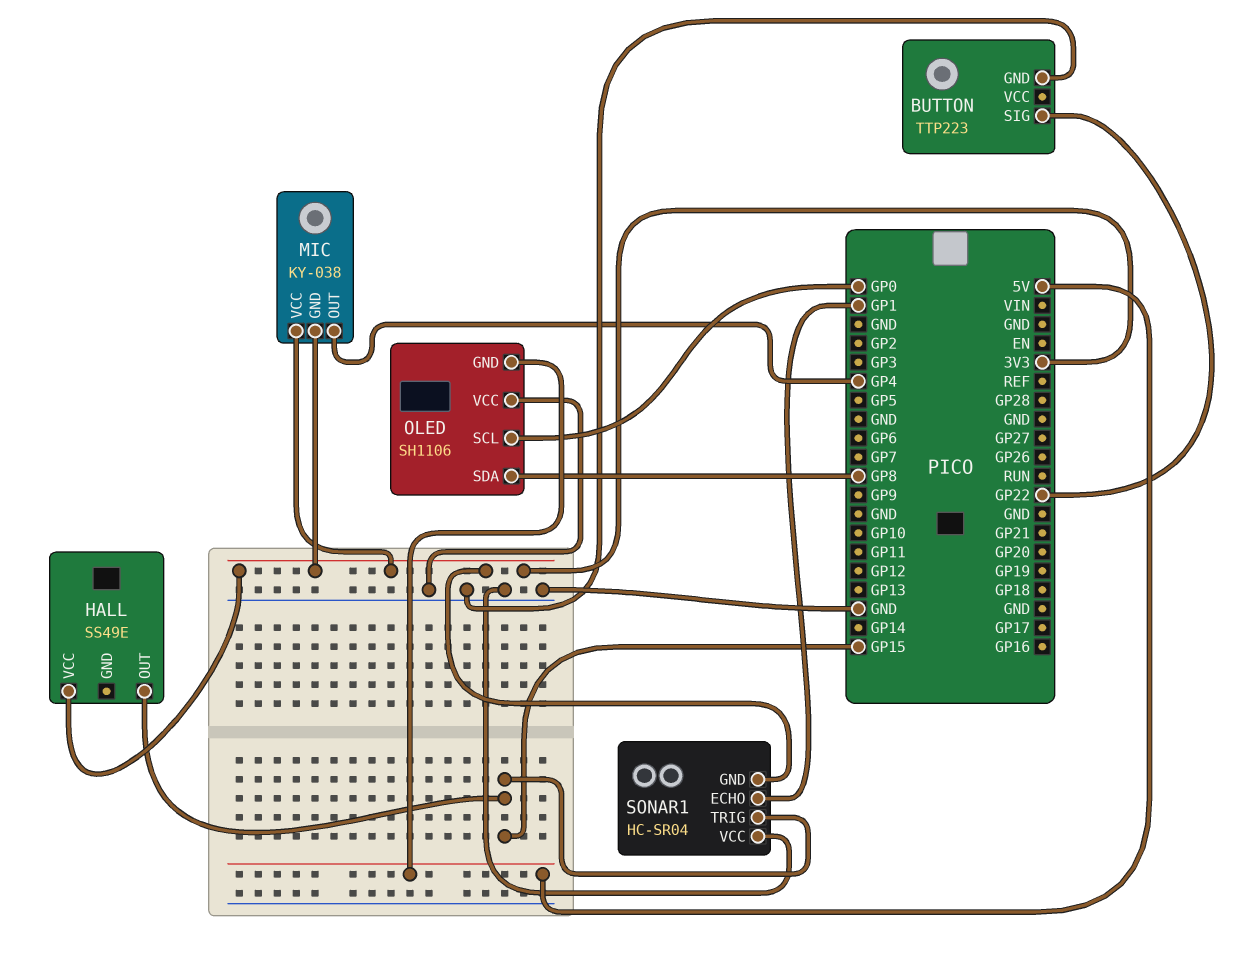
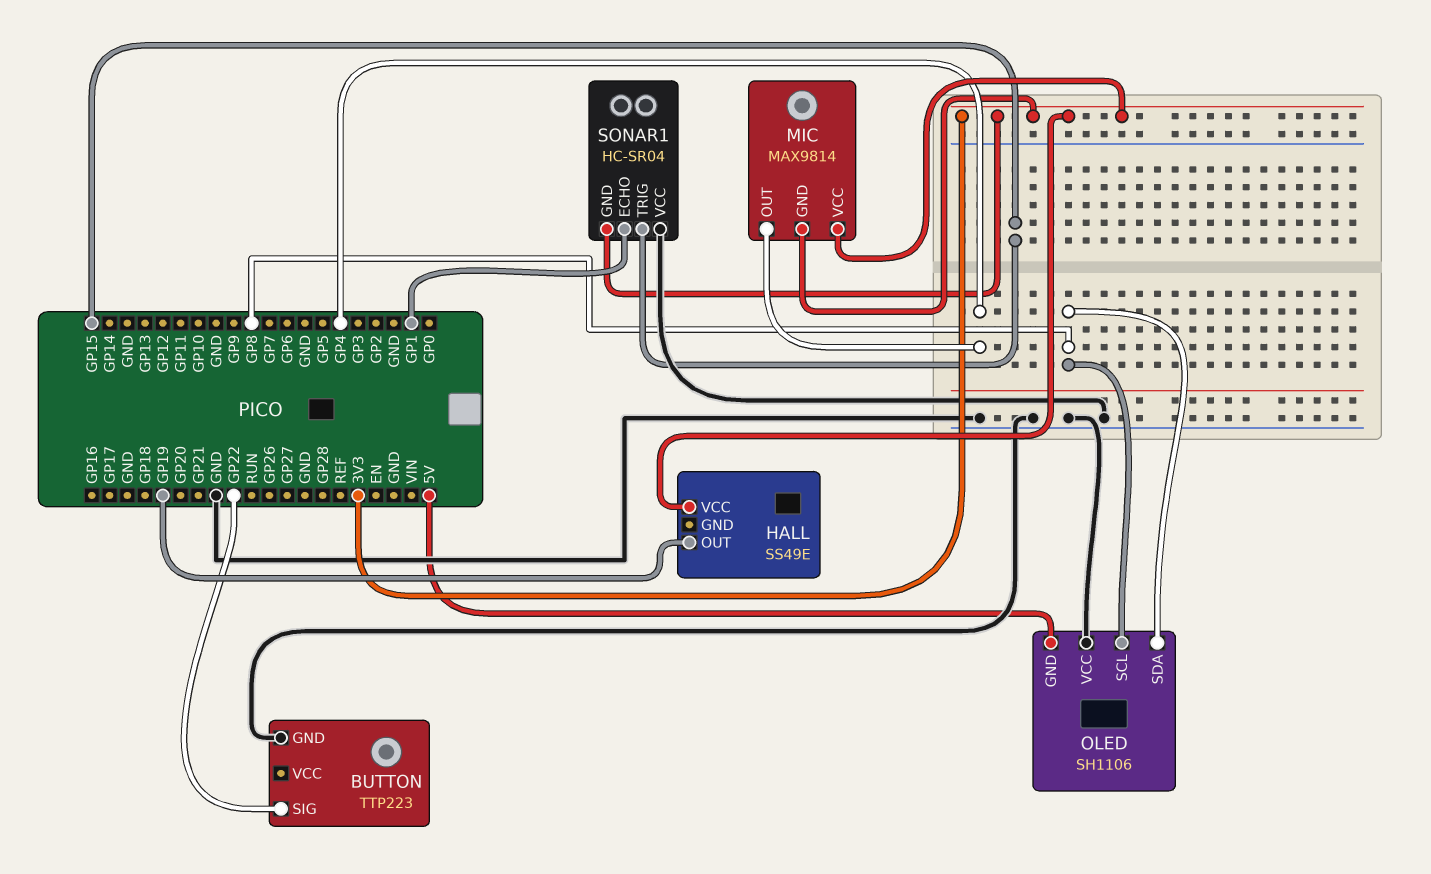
HALL pin OUT: GP15 -> GP19
MIC: KY-038 -> MAX9814
OLED pin SCL: GP0 -> GP8

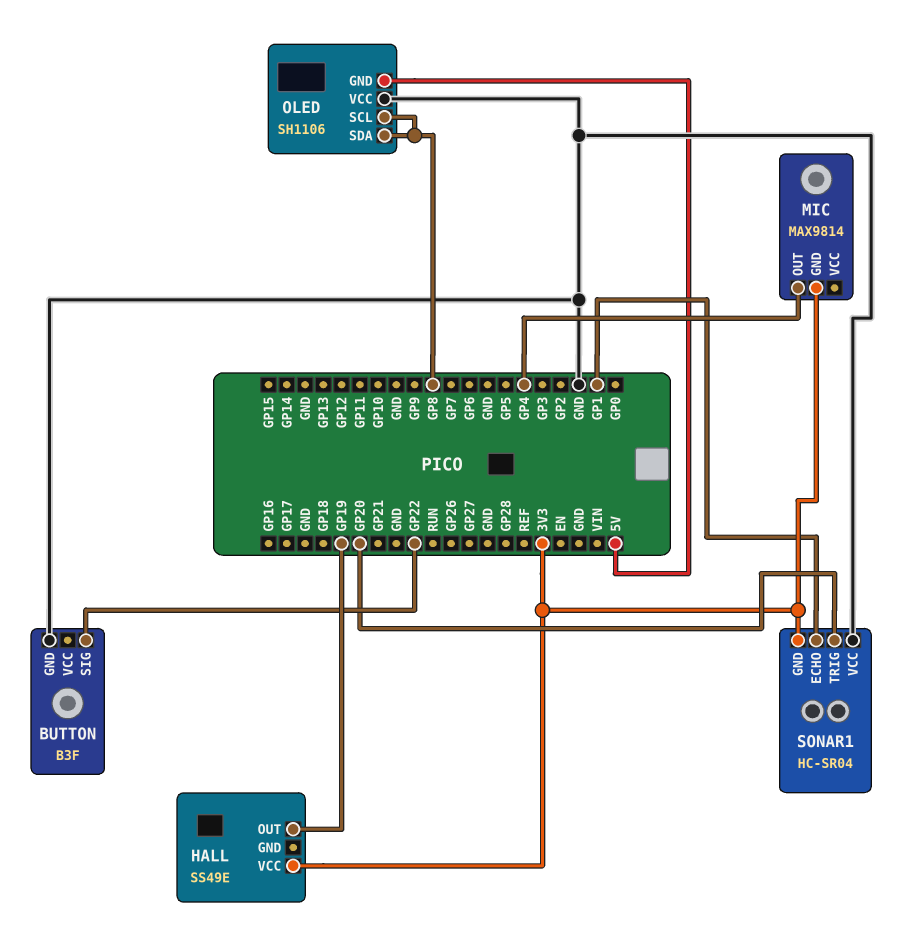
BUTTON: TTP223 -> B3F
MIC pin VCC: 3V3 -> none
SONAR1 pin TRIG: GP15 -> GP20

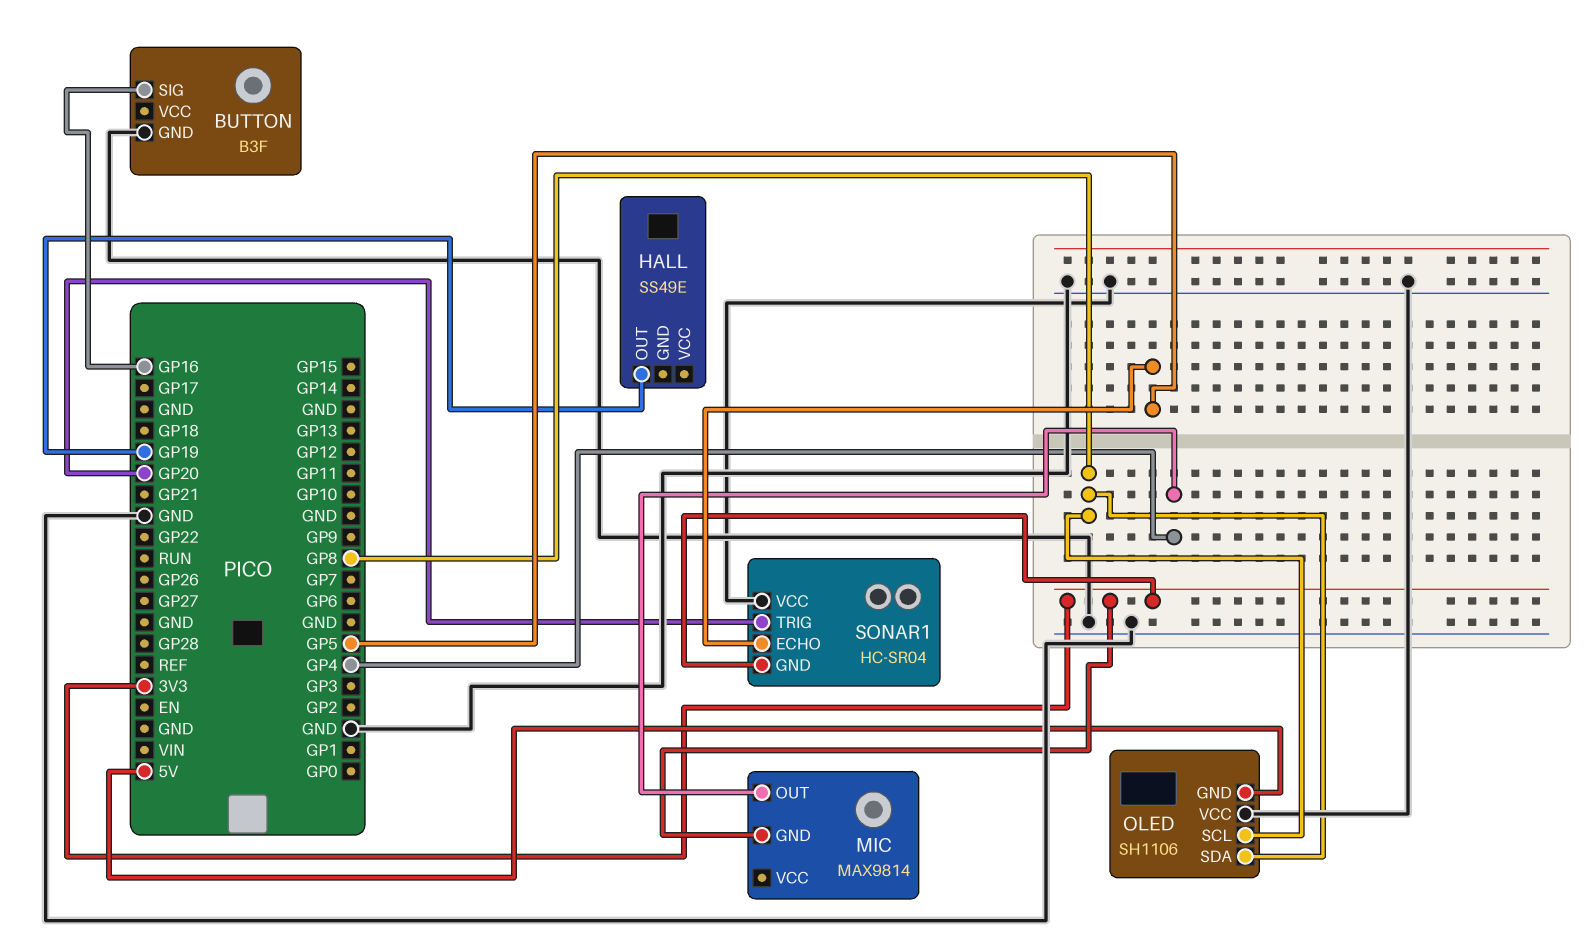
BUTTON pin SIG: GP22 -> GP16
HALL pin VCC: 3V3 -> none
SONAR1 pin ECHO: GP1 -> GP5

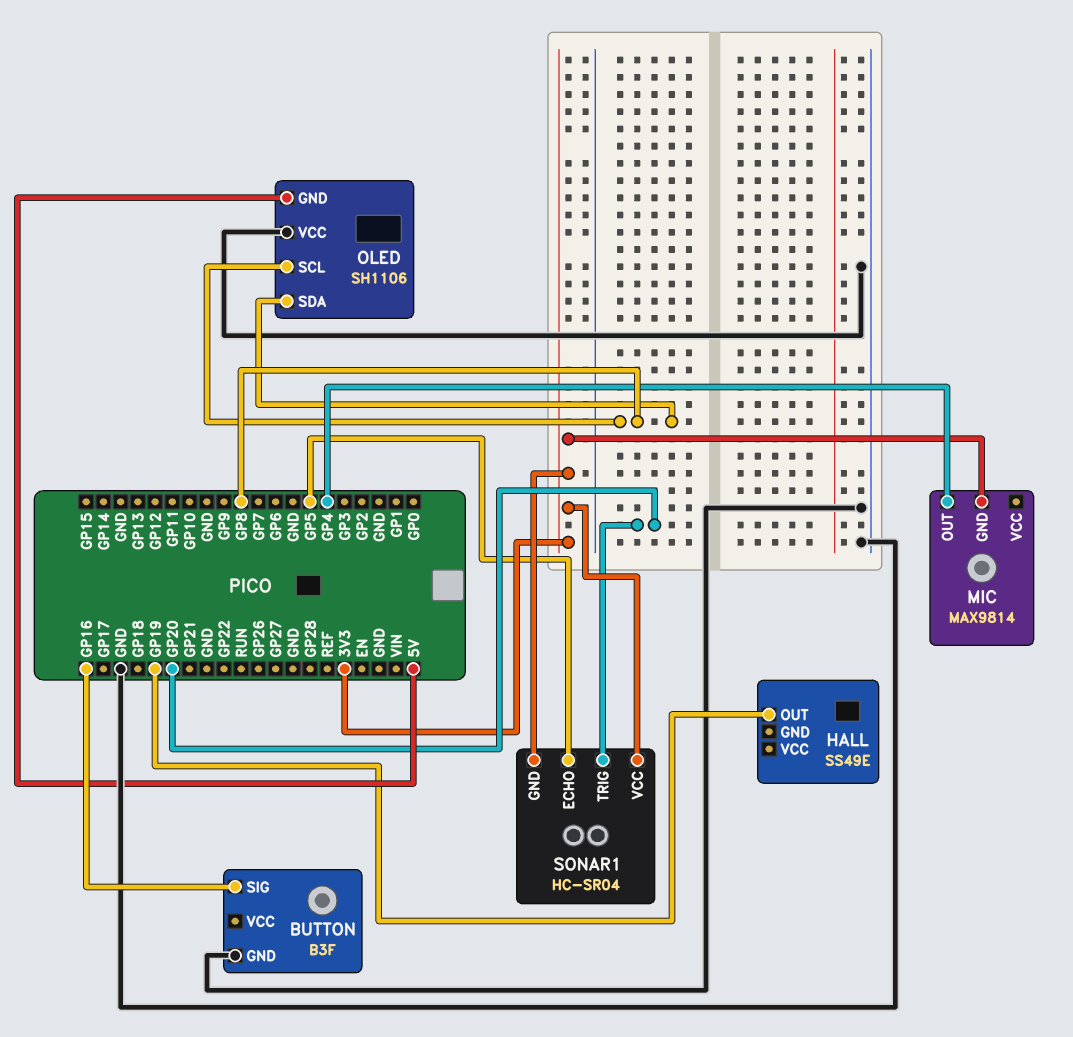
SONAR1 pin VCC: GND -> 3V3

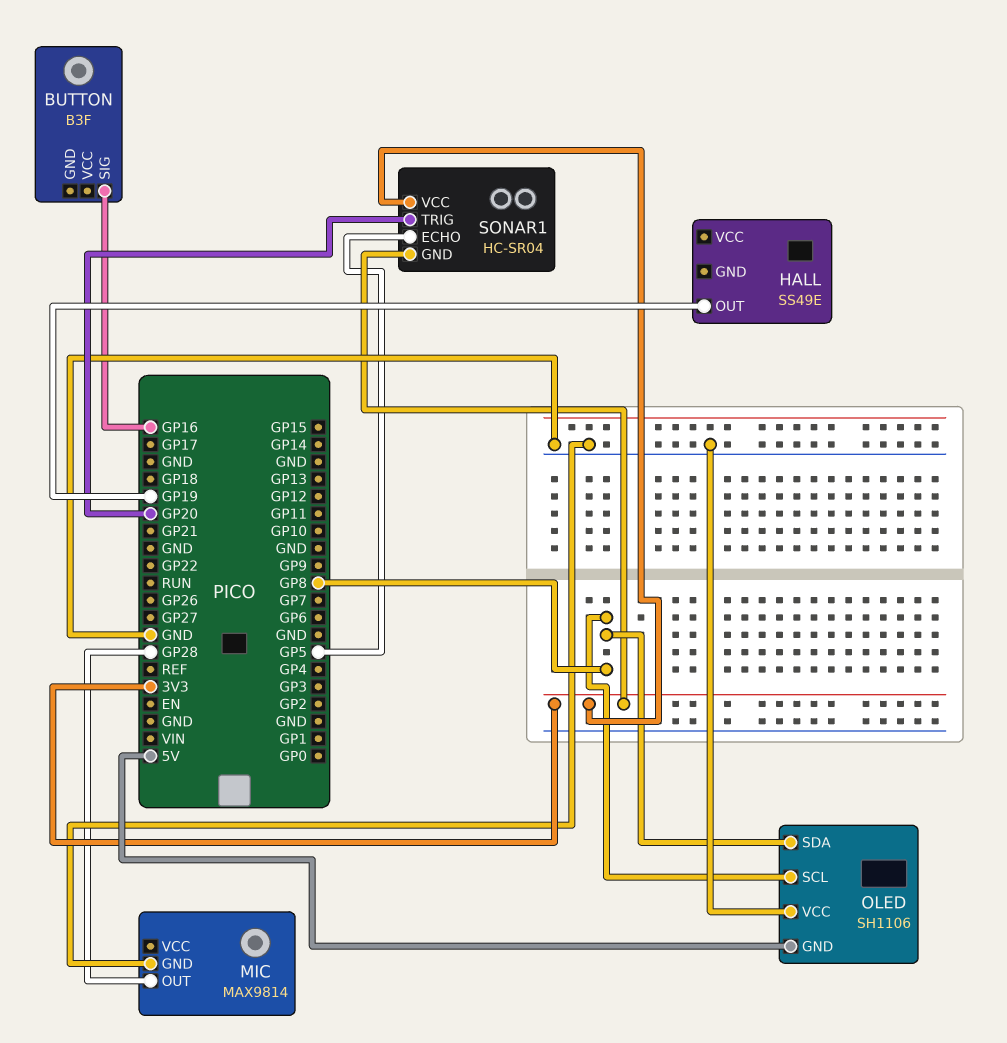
BUTTON pin GND: GND -> none
MIC pin GND: 3V3 -> GND
MIC pin OUT: GP4 -> GP28

